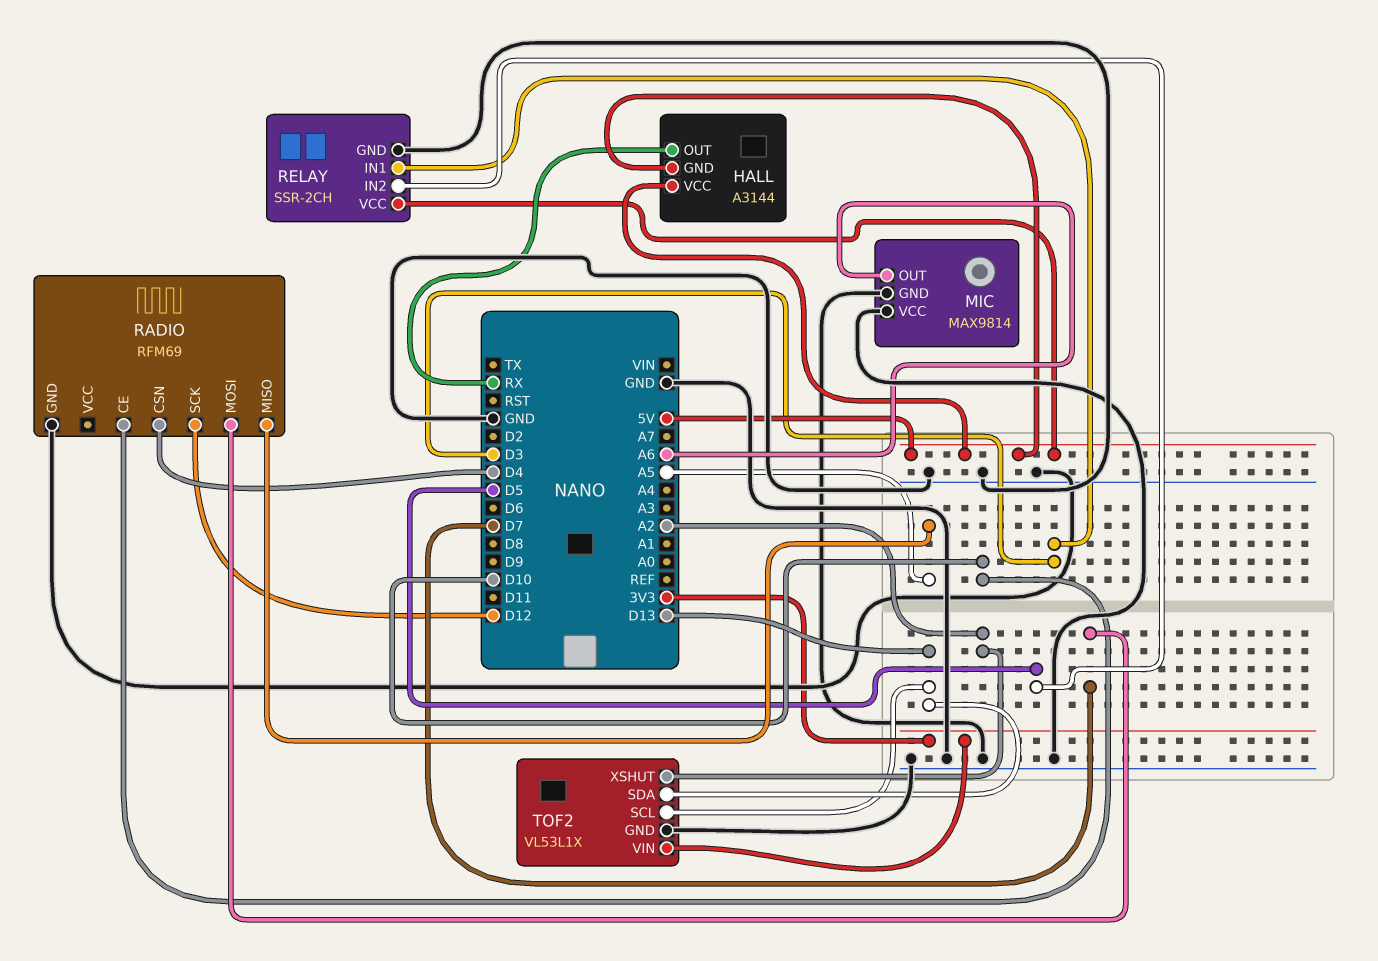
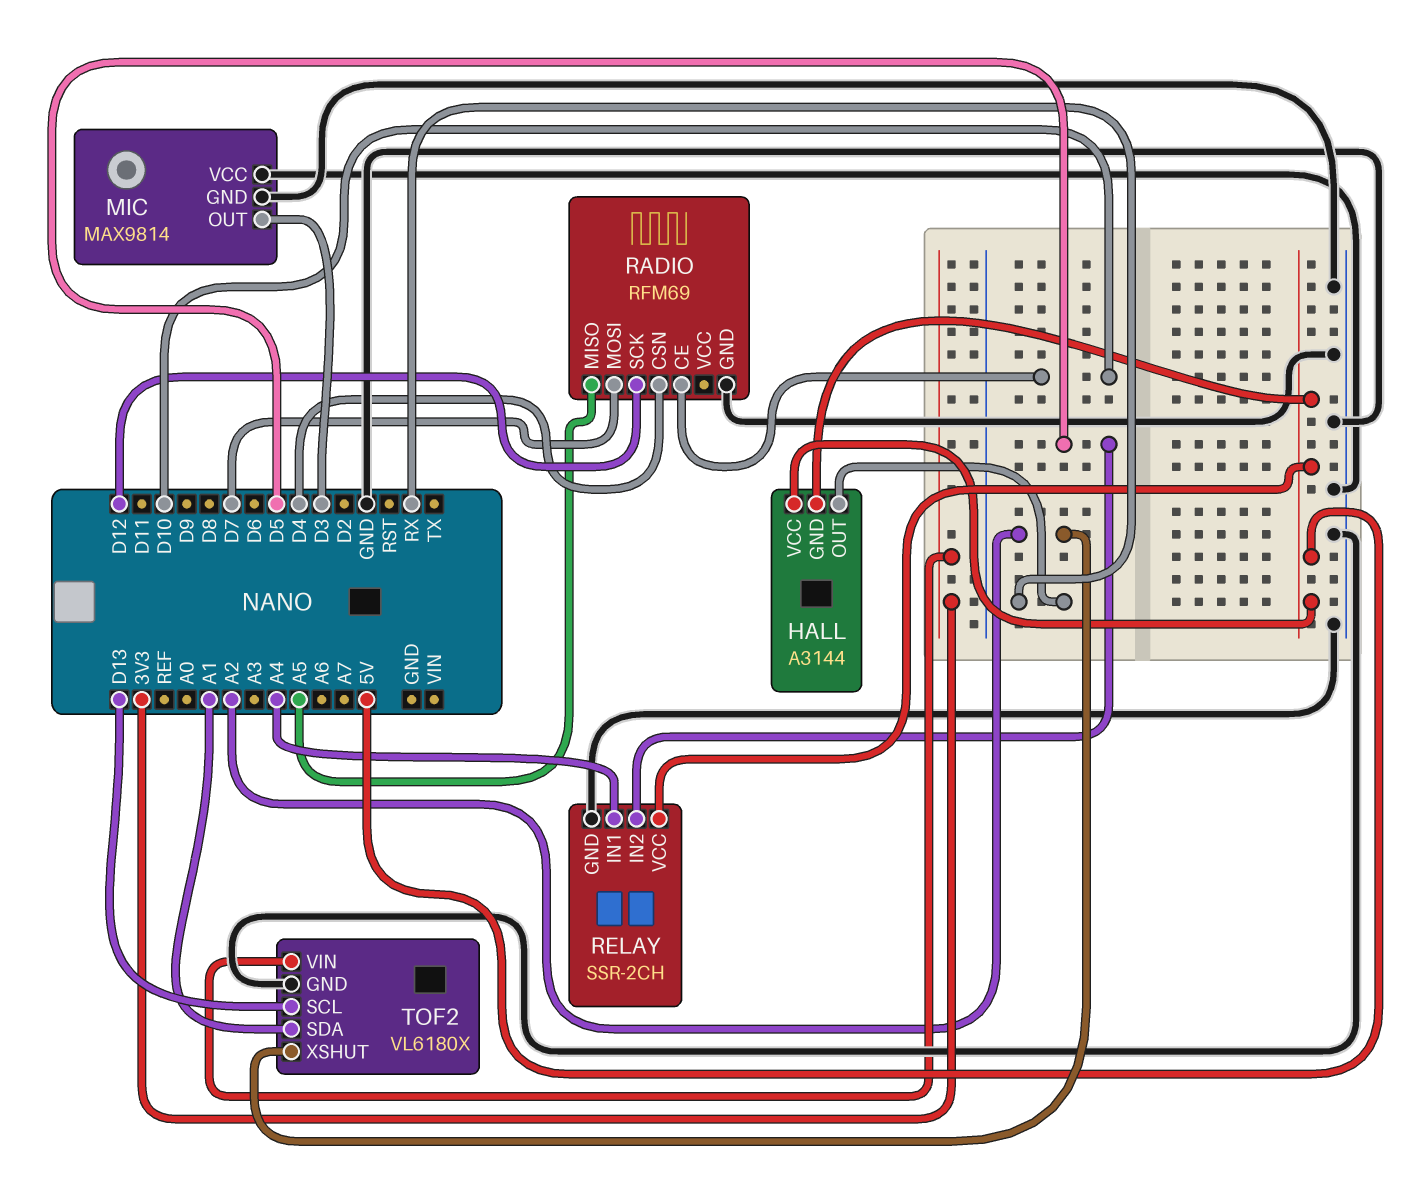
MIC pin OUT: A6 -> D3
RELAY pin IN1: D3 -> A4
TOF2: VL53L1X -> VL6180X
TOF2 pin SDA: D13 -> A1

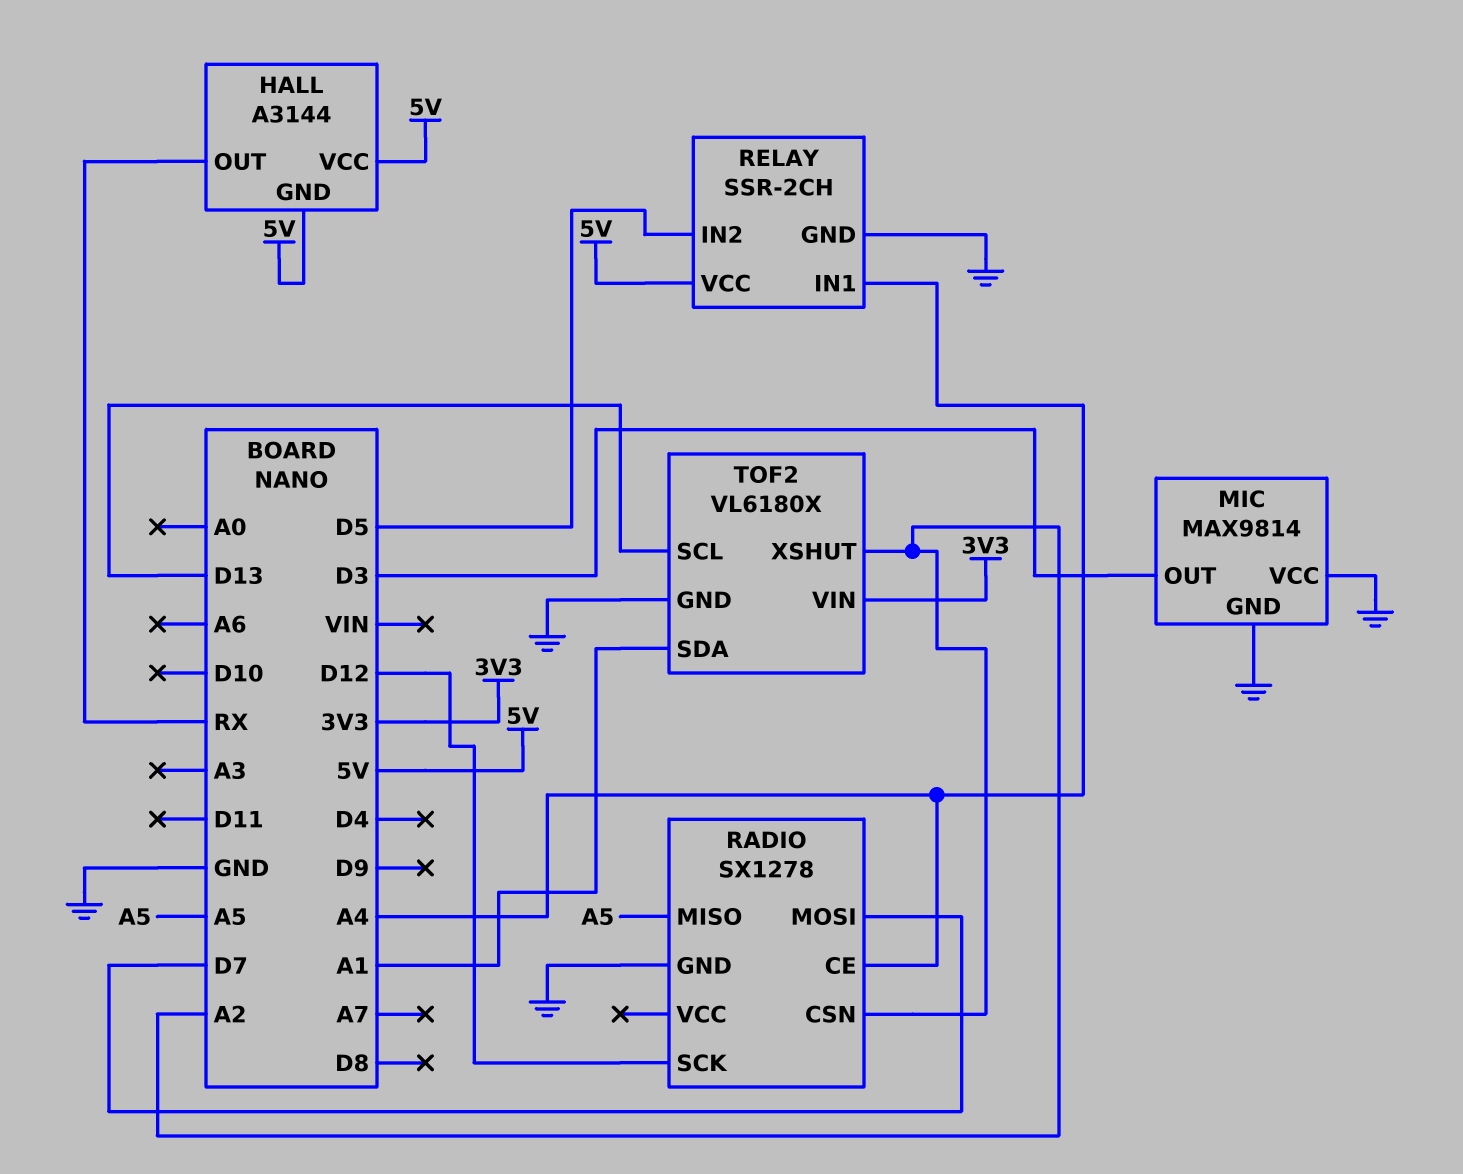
RADIO: RFM69 -> SX1278
RADIO pin CE: D10 -> A4
RADIO pin CSN: D4 -> A2

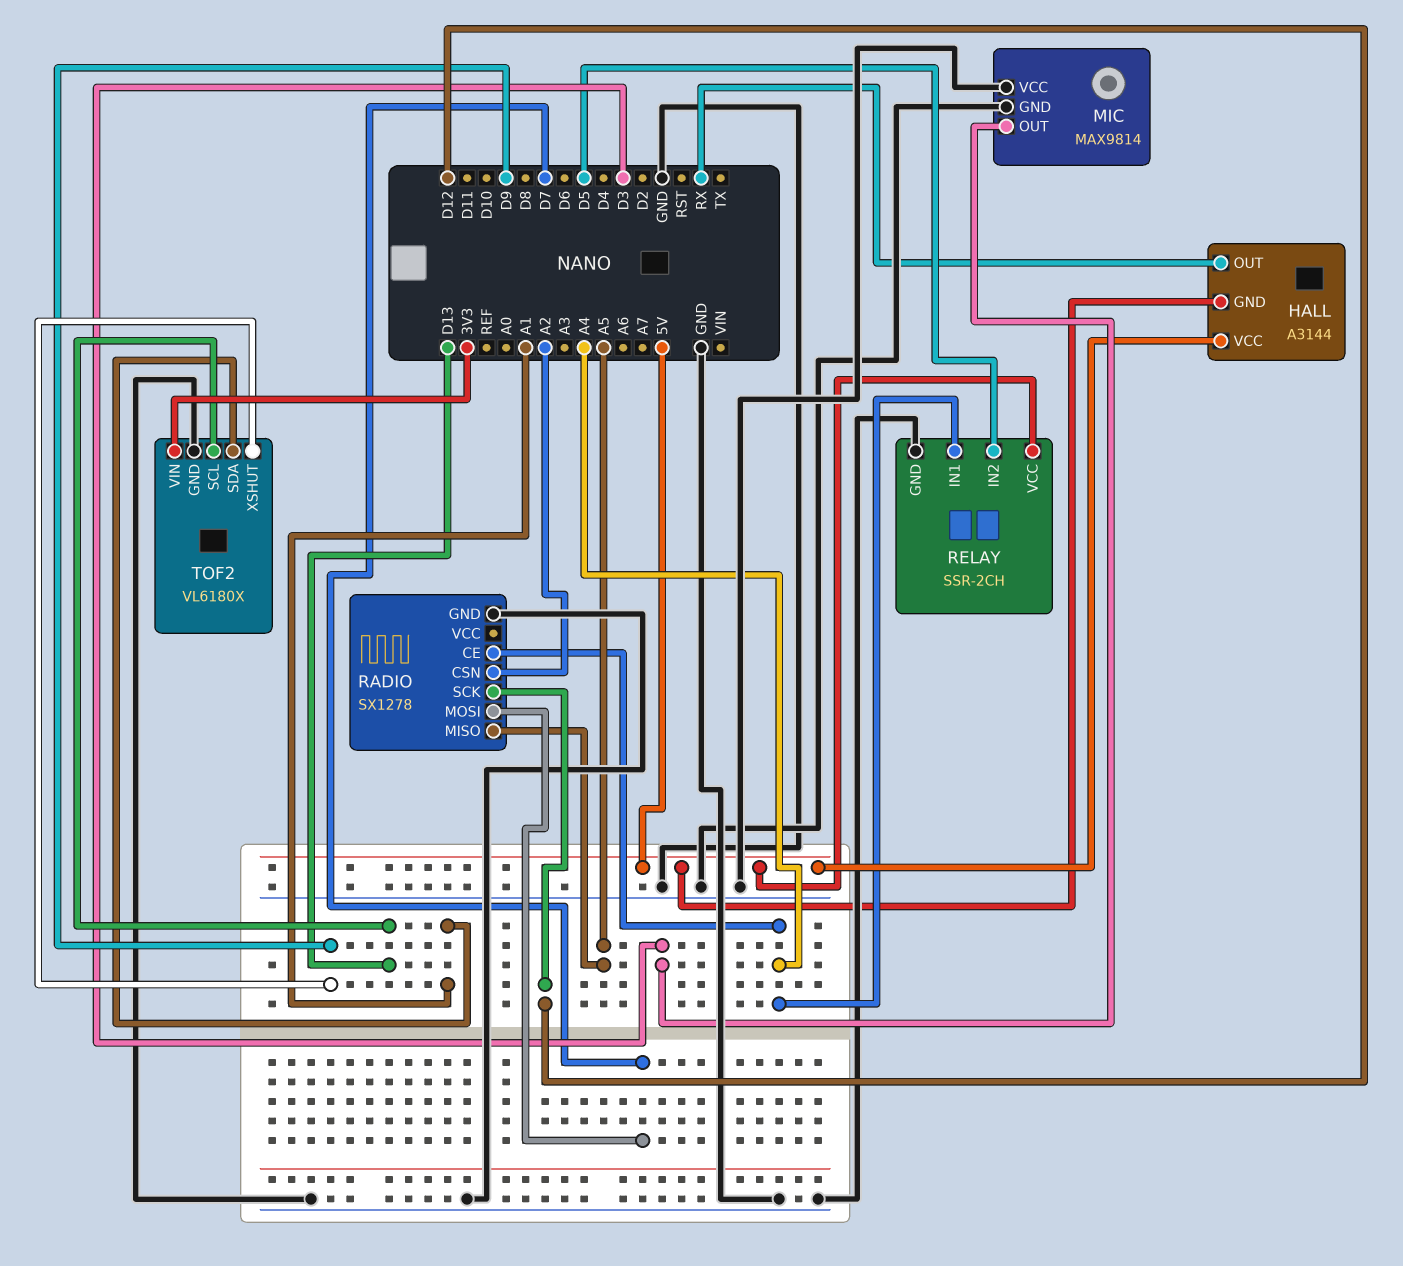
TOF2 pin XSHUT: A2 -> D9

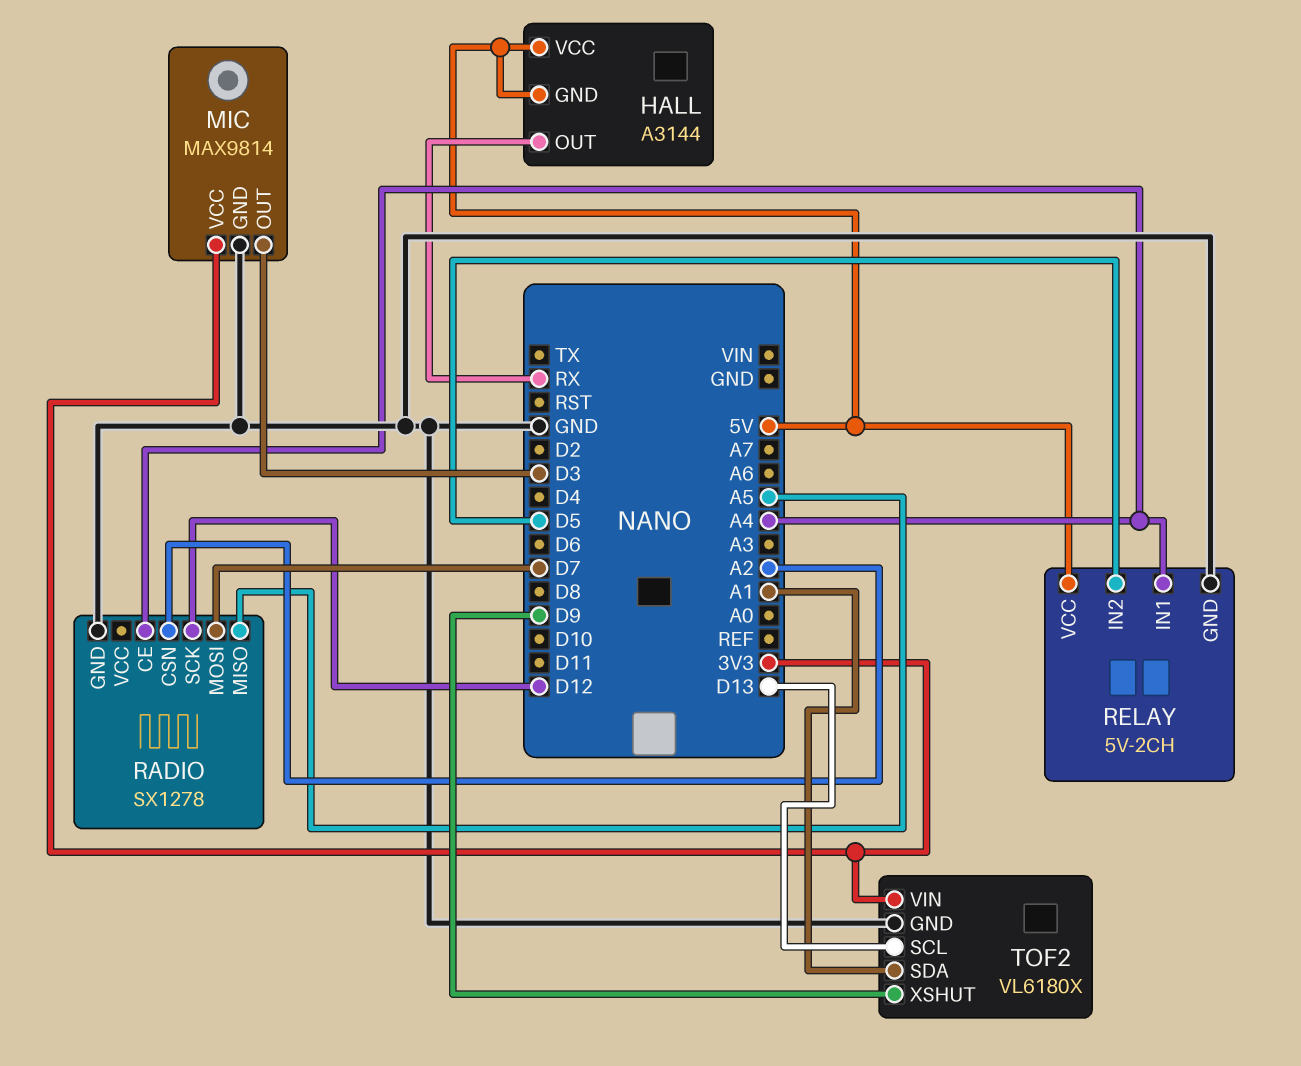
MIC pin VCC: GND -> 3V3
RELAY: SSR-2CH -> 5V-2CH

